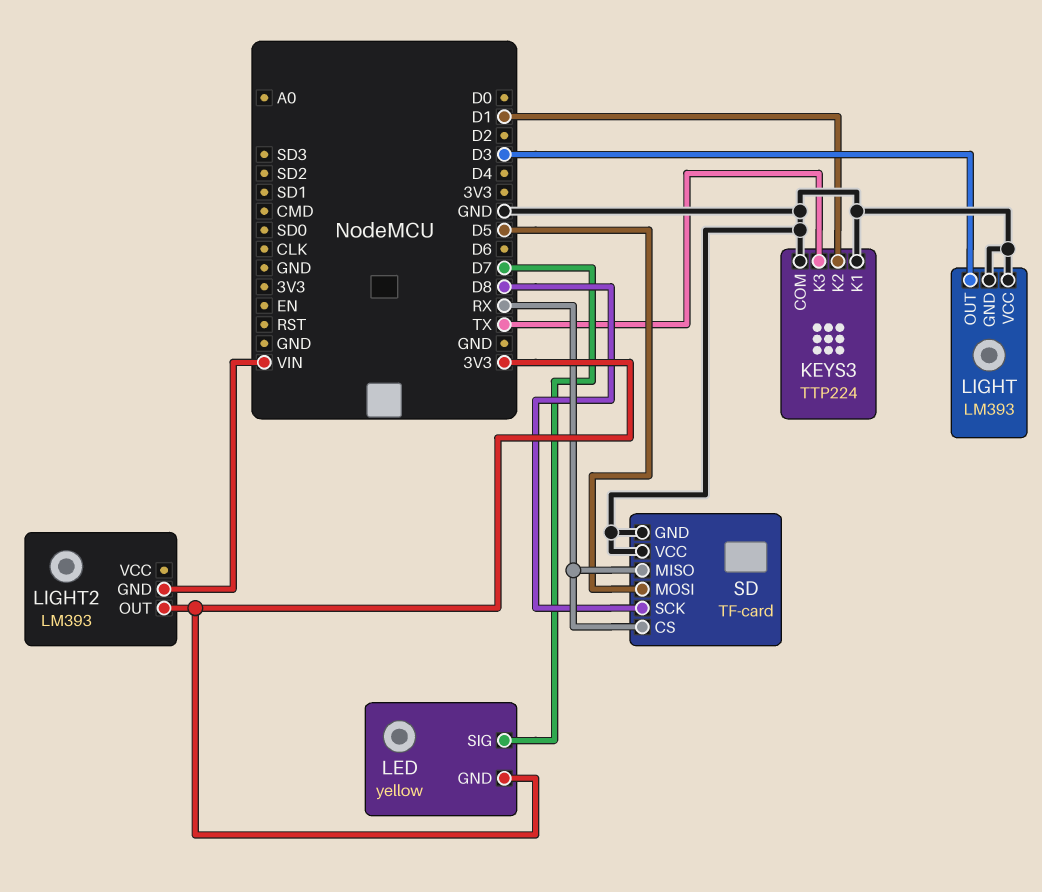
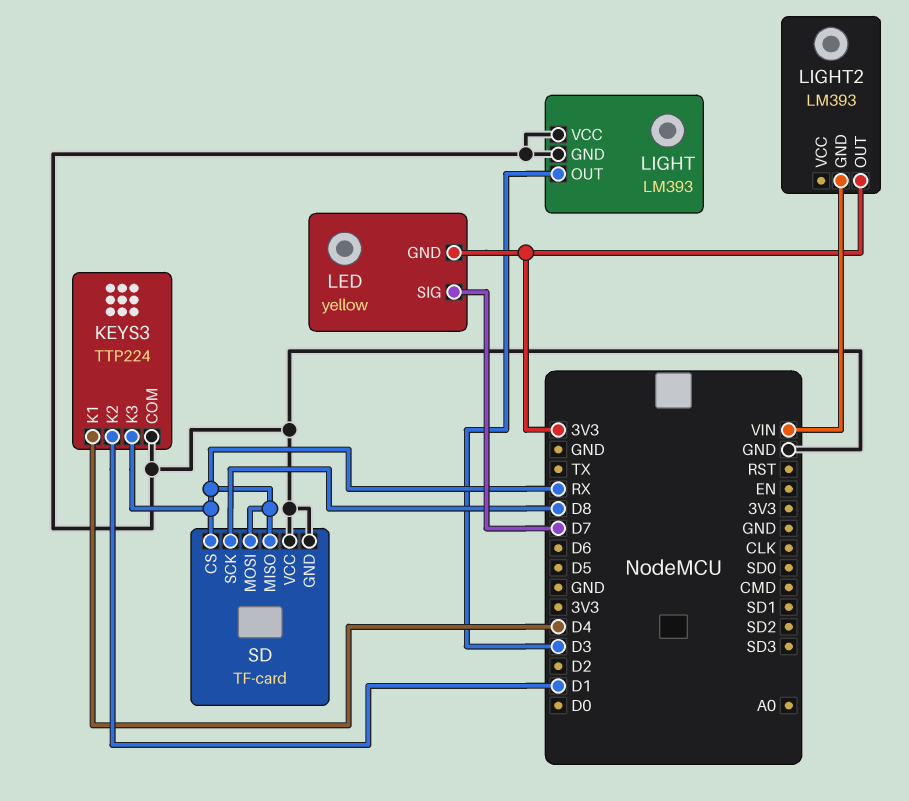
KEYS3 pin K1: GND -> D4
KEYS3 pin K3: TX -> RX
SD pin MOSI: D5 -> RX

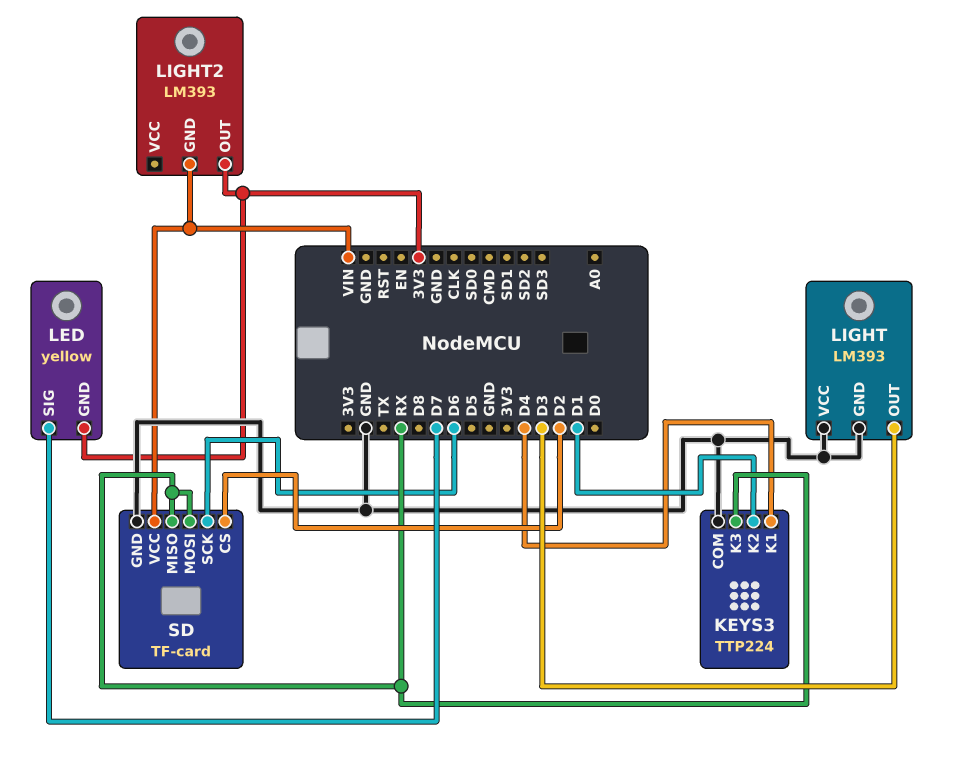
SD pin CS: RX -> D2
SD pin SCK: D8 -> D6
SD pin VCC: GND -> VIN

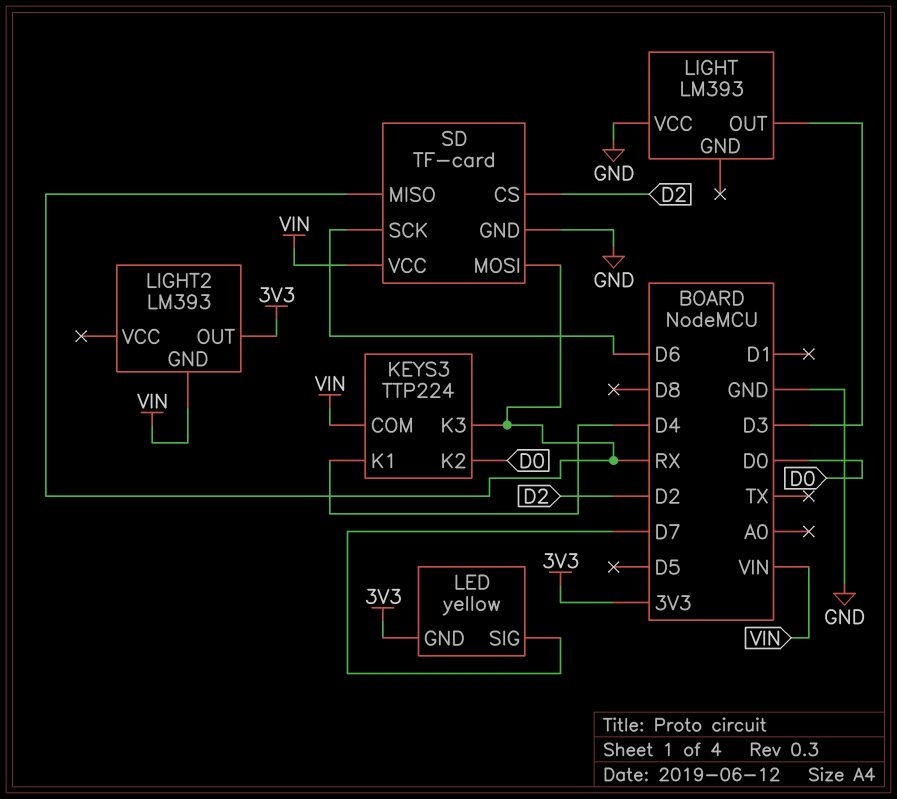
KEYS3 pin COM: GND -> VIN
KEYS3 pin K2: D1 -> D0
LIGHT pin GND: GND -> none

